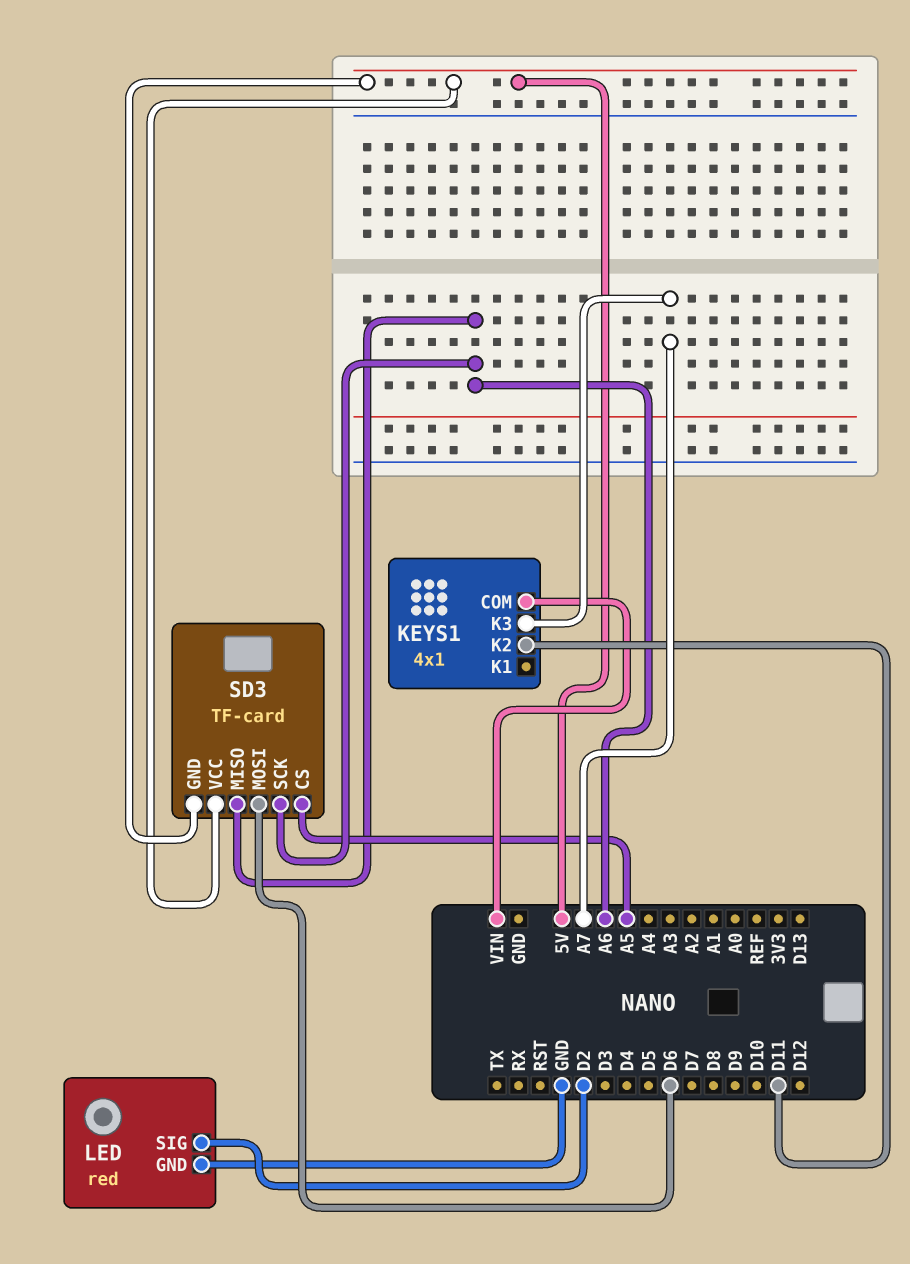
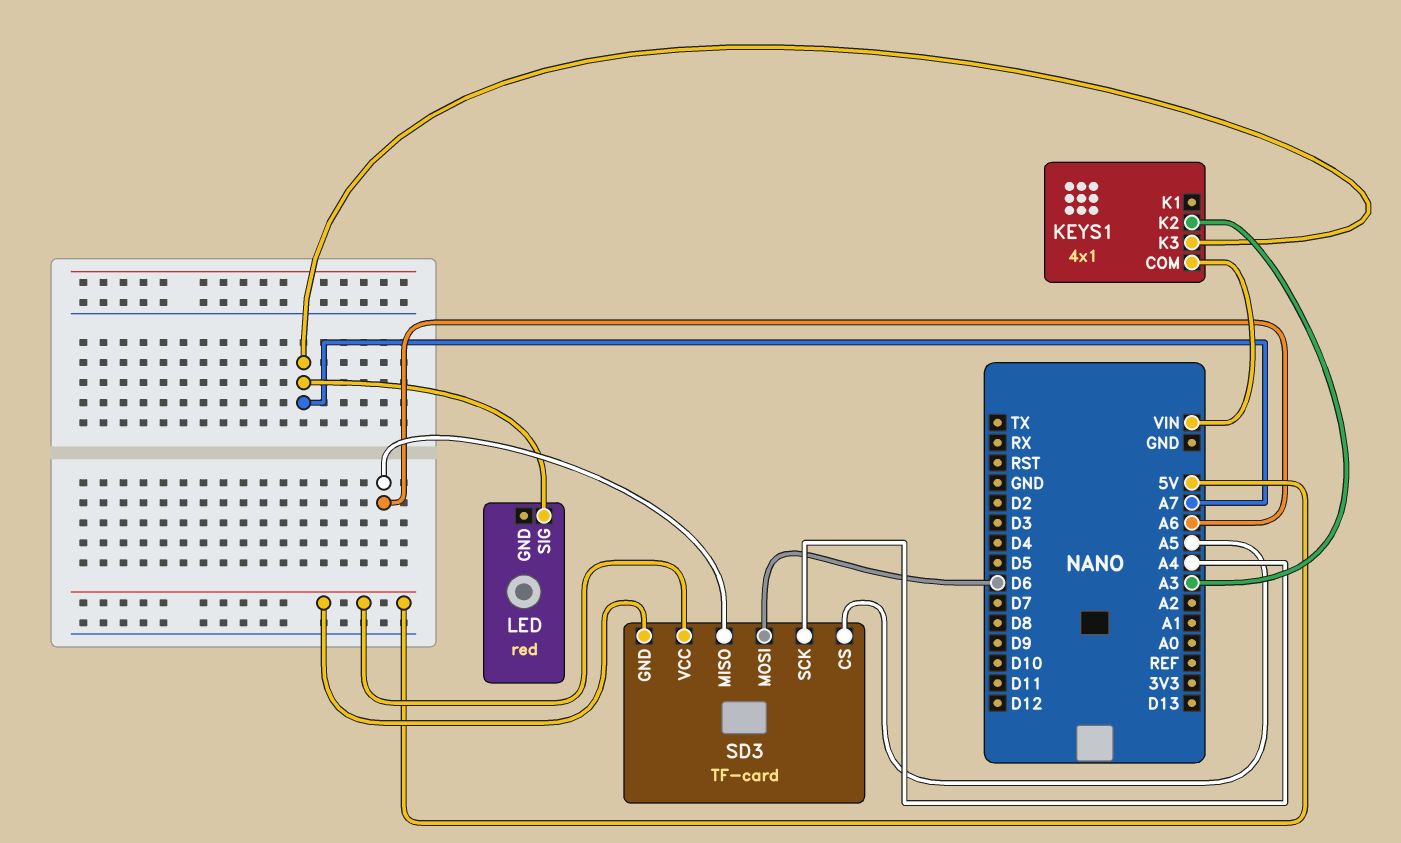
KEYS1 pin K2: D11 -> A3
LED pin GND: GND -> none
LED pin SIG: D2 -> A7
SD3 pin SCK: A6 -> A4

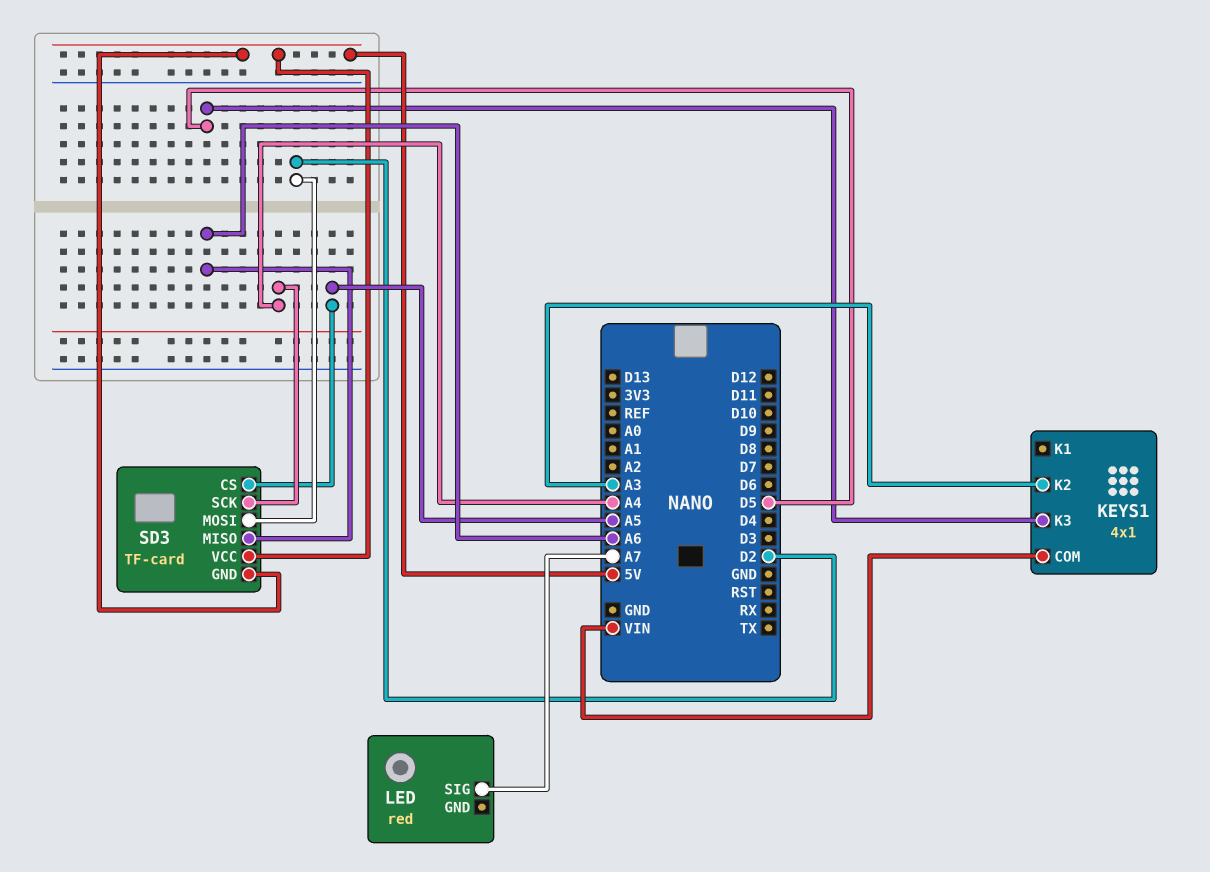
KEYS1 pin K3: A7 -> D5
SD3 pin MOSI: D6 -> D2

